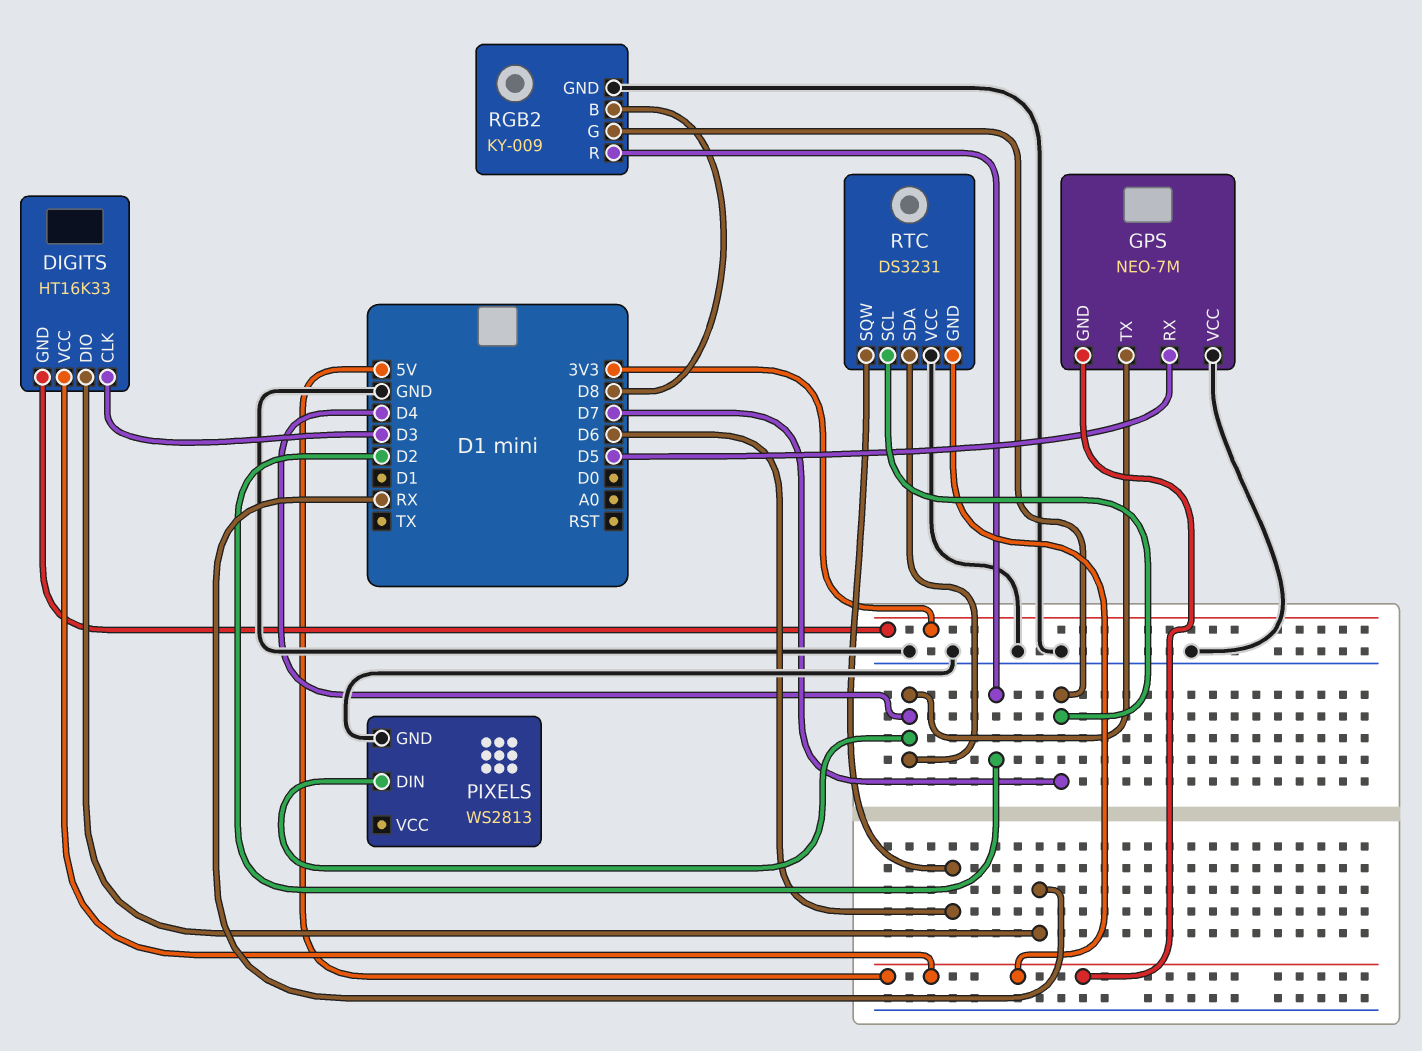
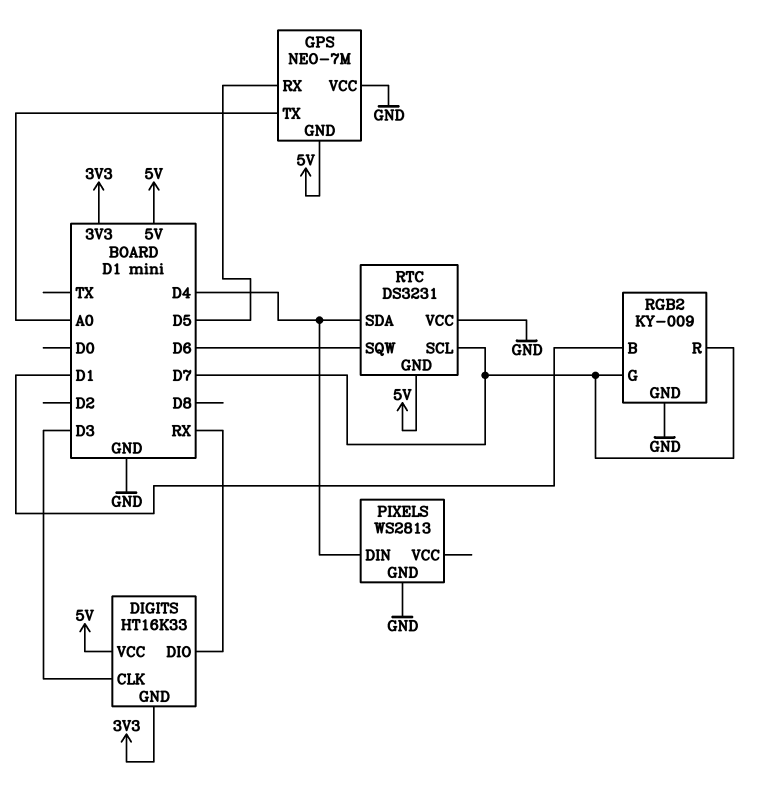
GPS pin TX: D4 -> A0
RGB2 pin B: D8 -> D1
RGB2 pin R: D2 -> D7

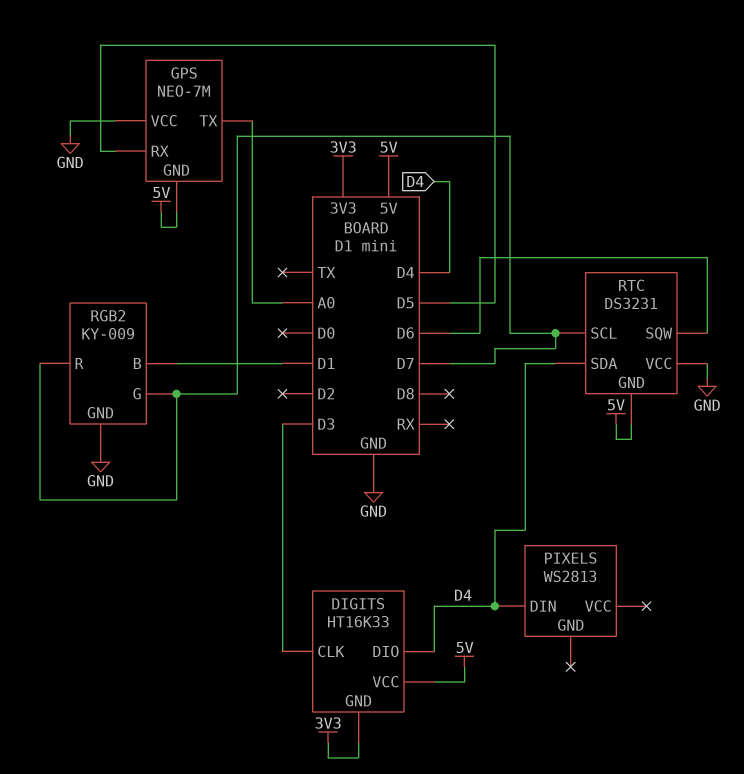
DIGITS pin DIO: RX -> D4
PIXELS pin GND: GND -> none

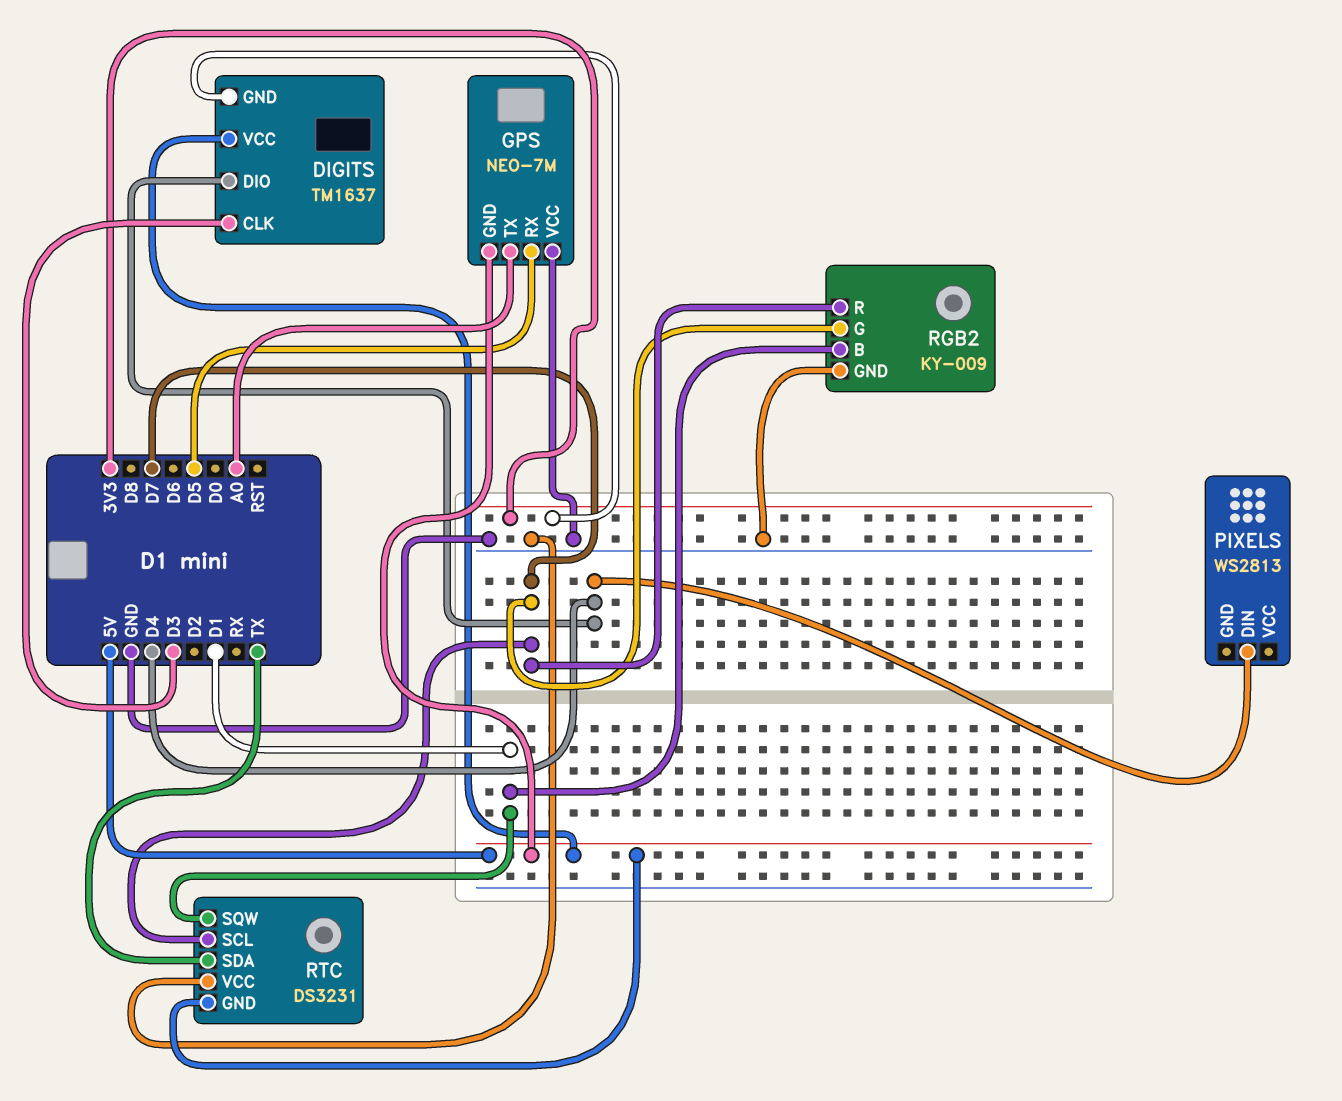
DIGITS: HT16K33 -> TM1637
RTC pin SDA: D4 -> TX
RTC pin SQW: D6 -> D1

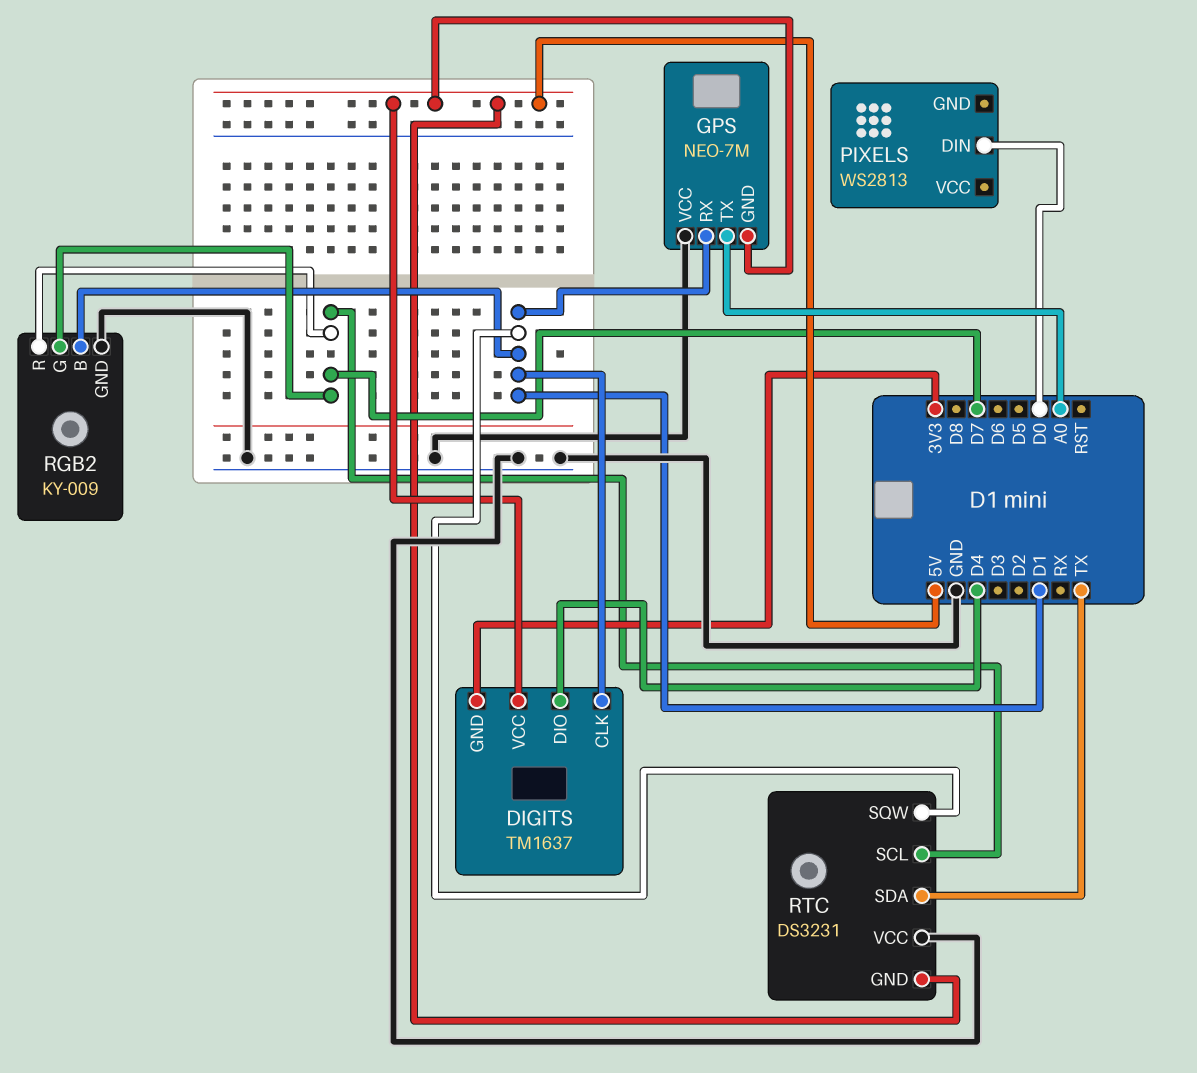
DIGITS pin CLK: D3 -> D1
GPS pin RX: D5 -> D1
PIXELS pin DIN: D4 -> D0

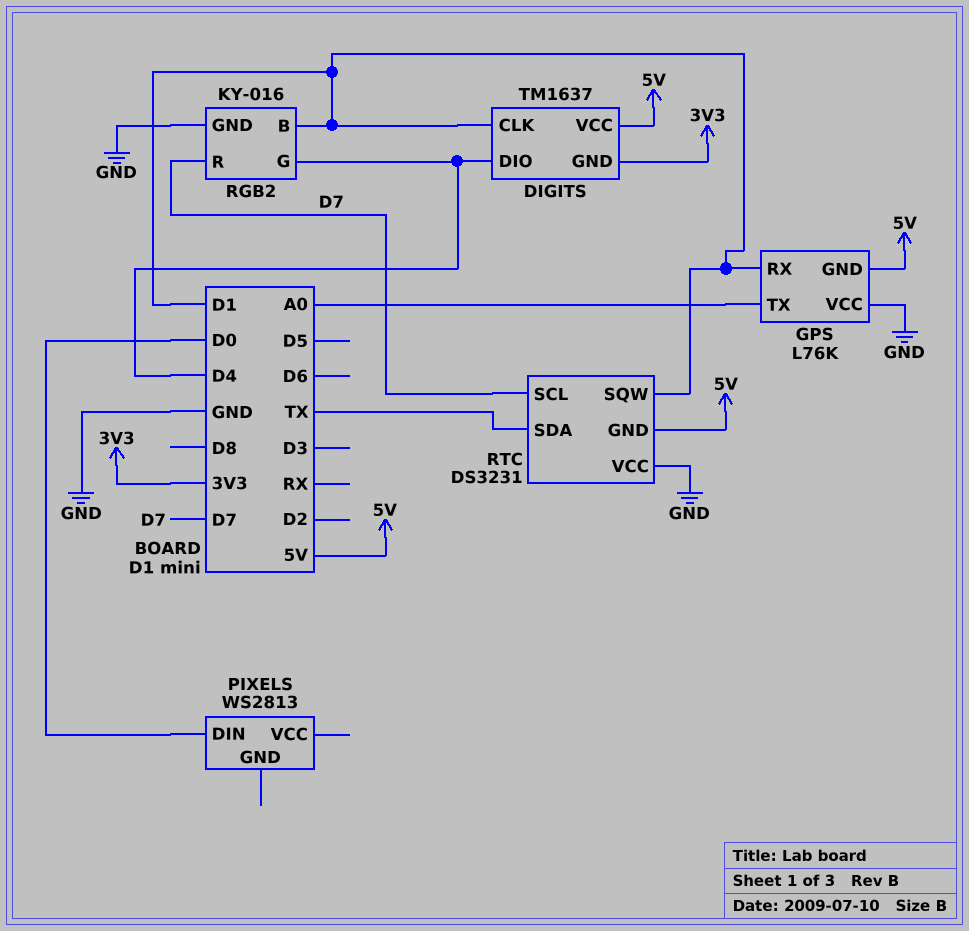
GPS: NEO-7M -> L76K
RGB2: KY-009 -> KY-016
RGB2 pin G: D7 -> D4

